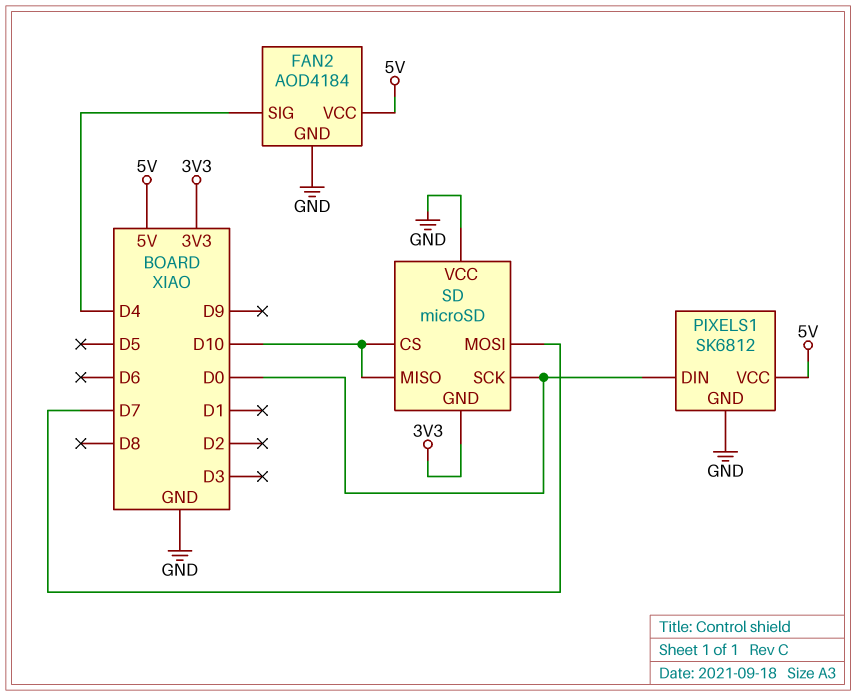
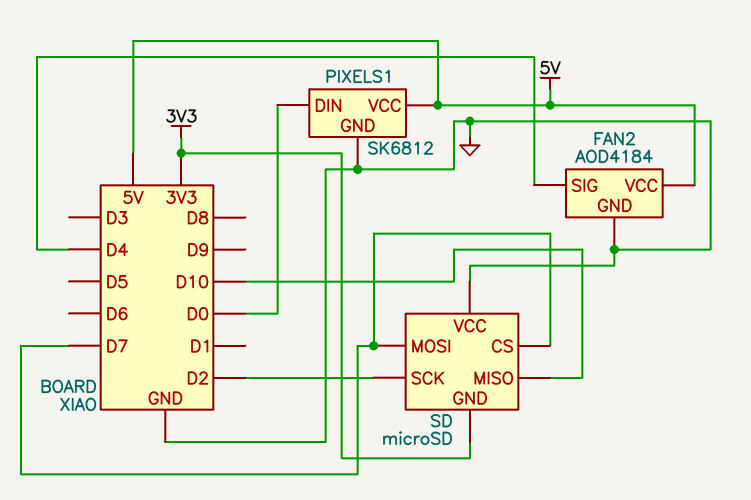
SD pin CS: D10 -> D7
SD pin SCK: D0 -> D2

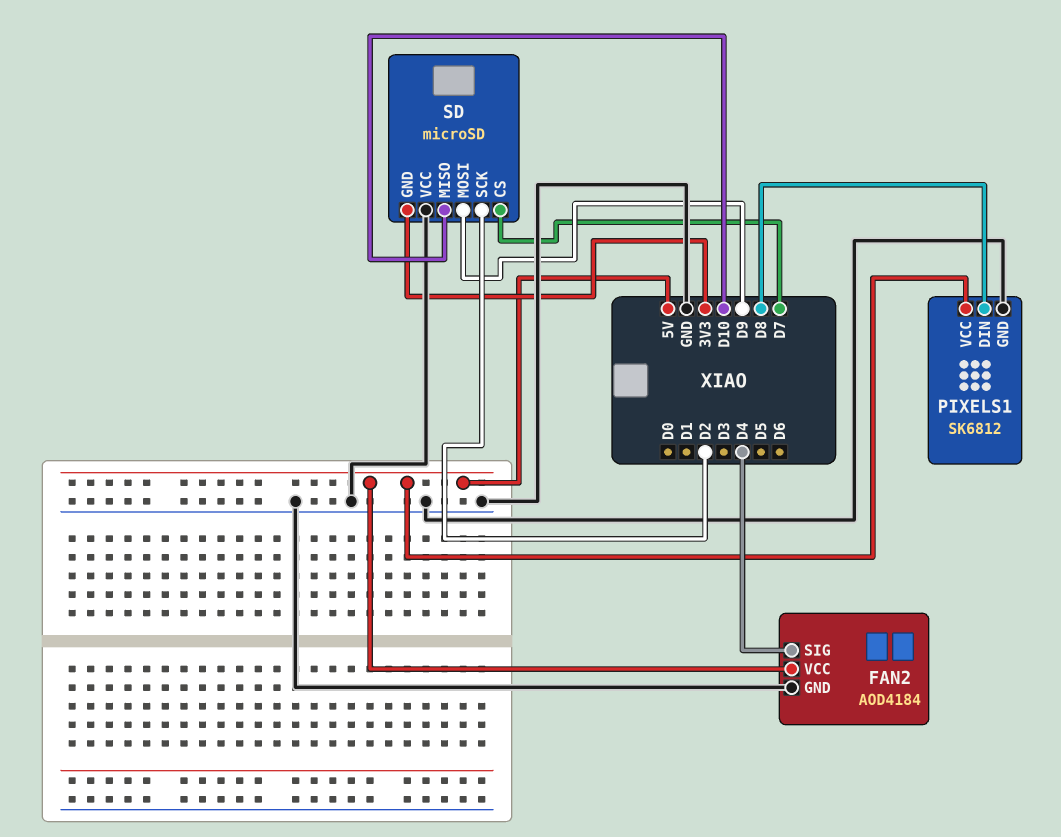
PIXELS1 pin DIN: D0 -> D8
SD pin MOSI: D7 -> D9

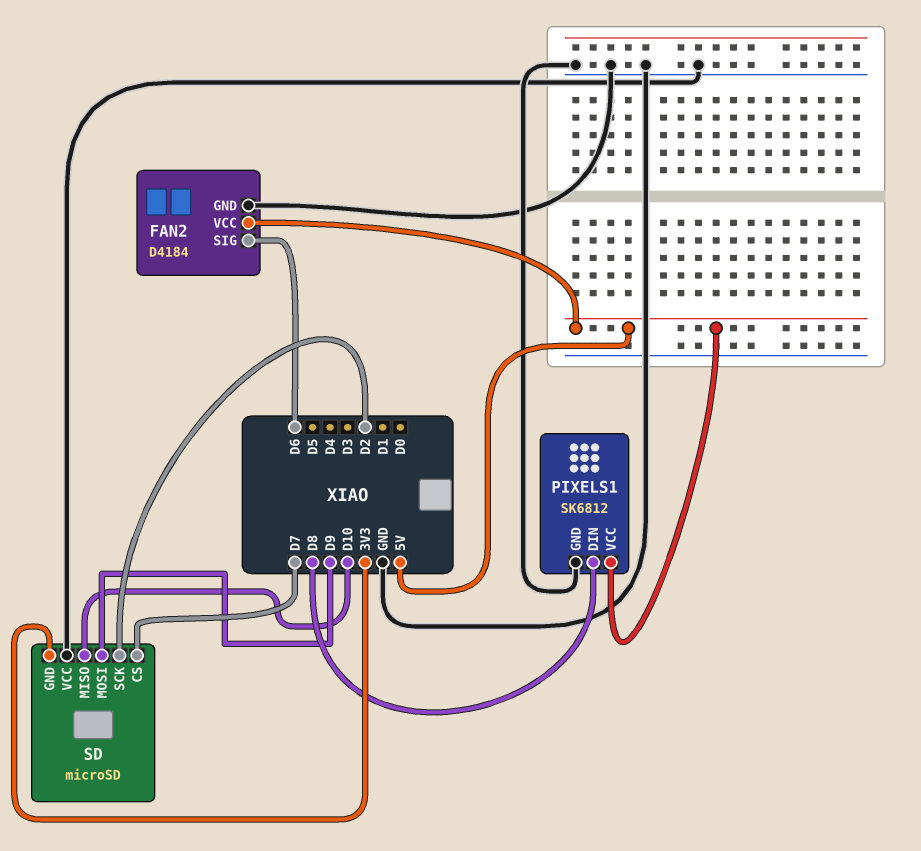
FAN2: AOD4184 -> D4184
FAN2 pin SIG: D4 -> D6

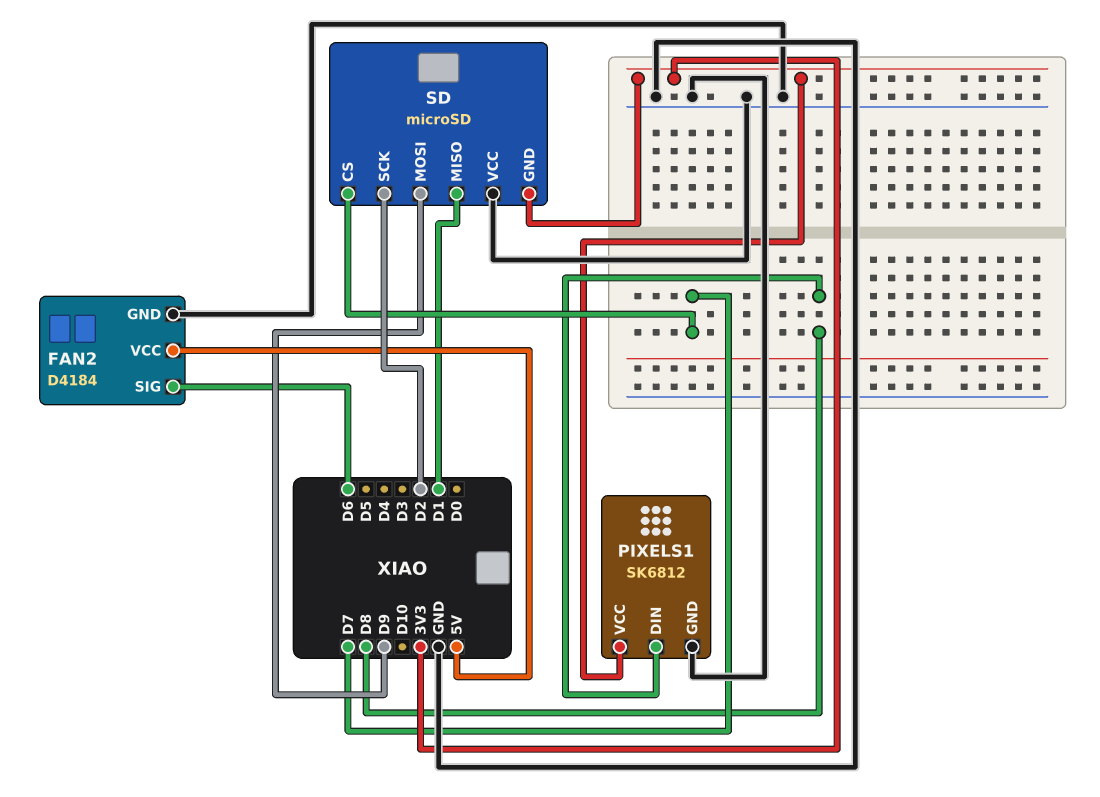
PIXELS1 pin VCC: 5V -> 3V3
SD pin MISO: D10 -> D1

